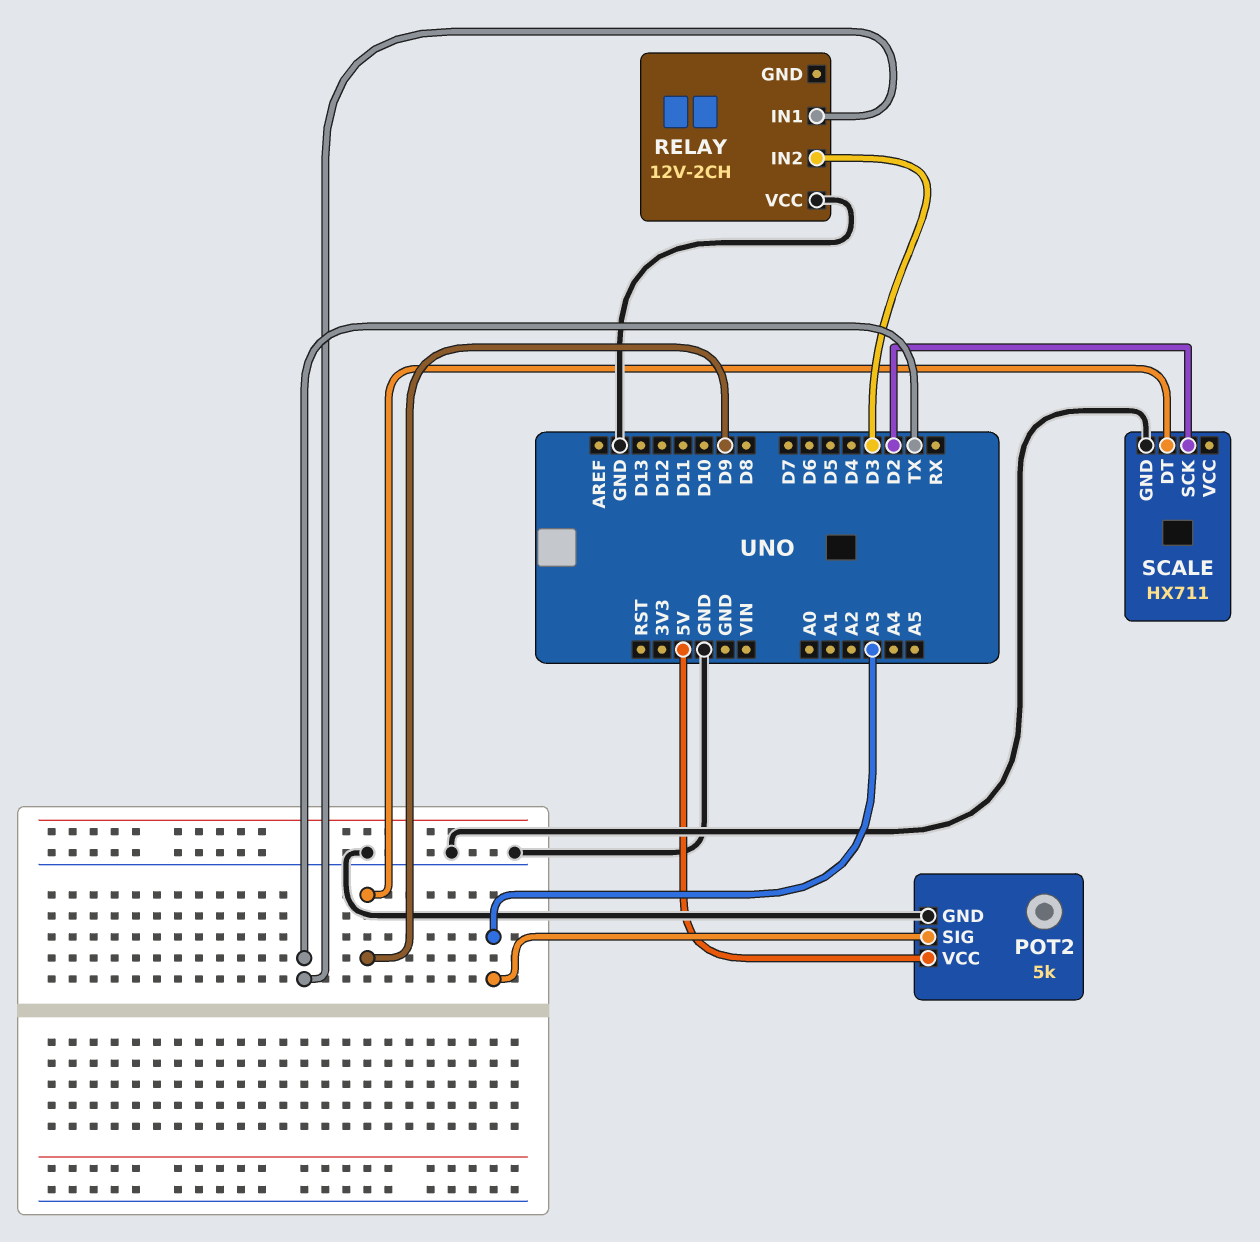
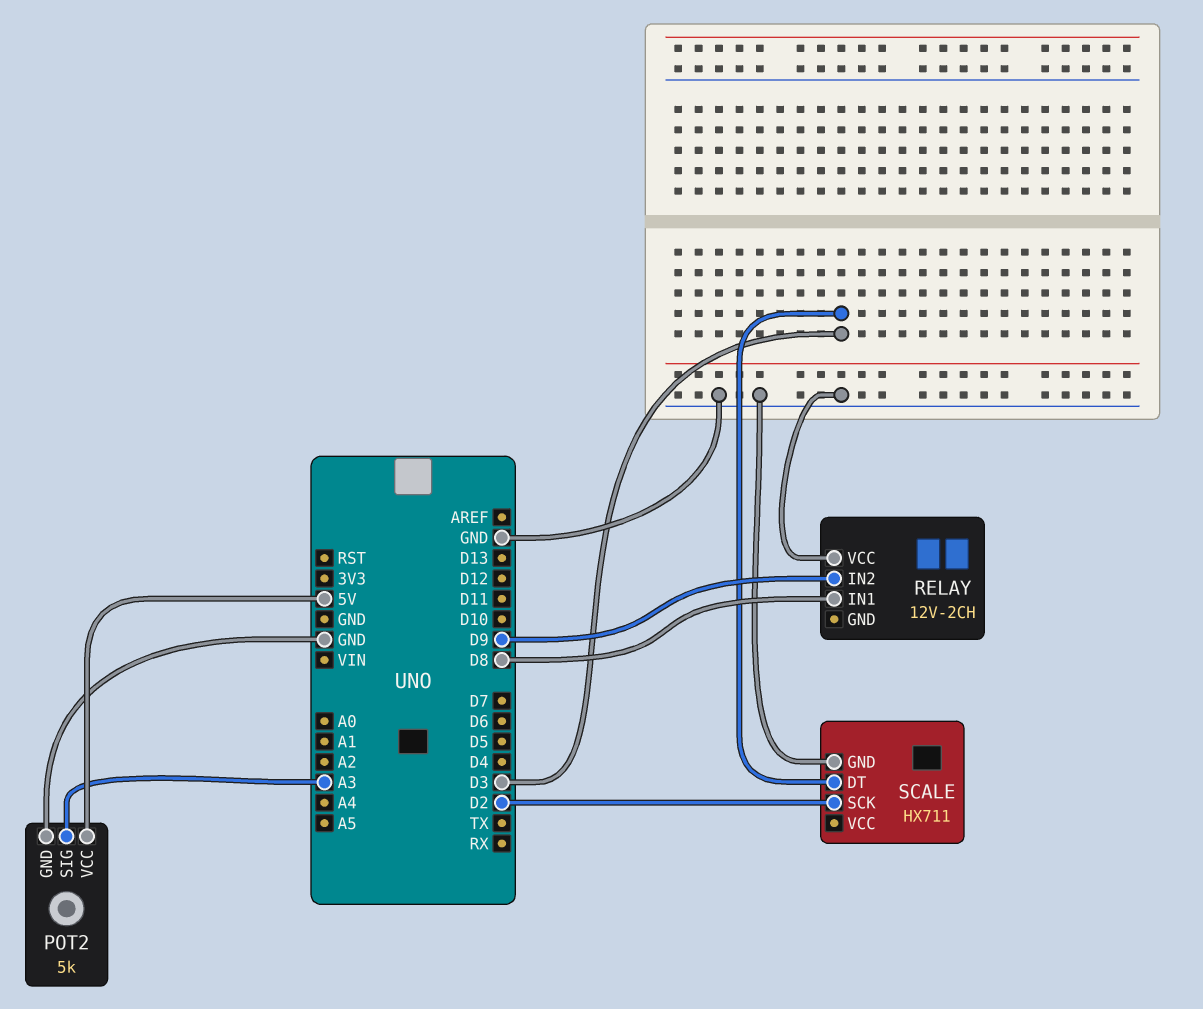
RELAY pin IN1: TX -> D8
RELAY pin IN2: D3 -> D9
SCALE pin DT: D9 -> D3

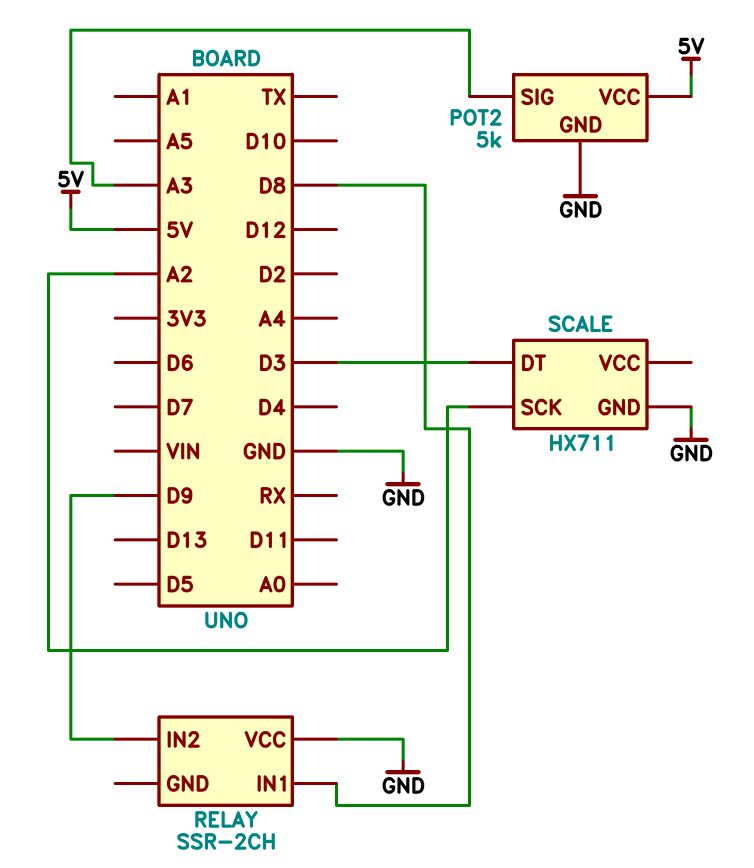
RELAY: 12V-2CH -> SSR-2CH
SCALE pin SCK: D2 -> A2

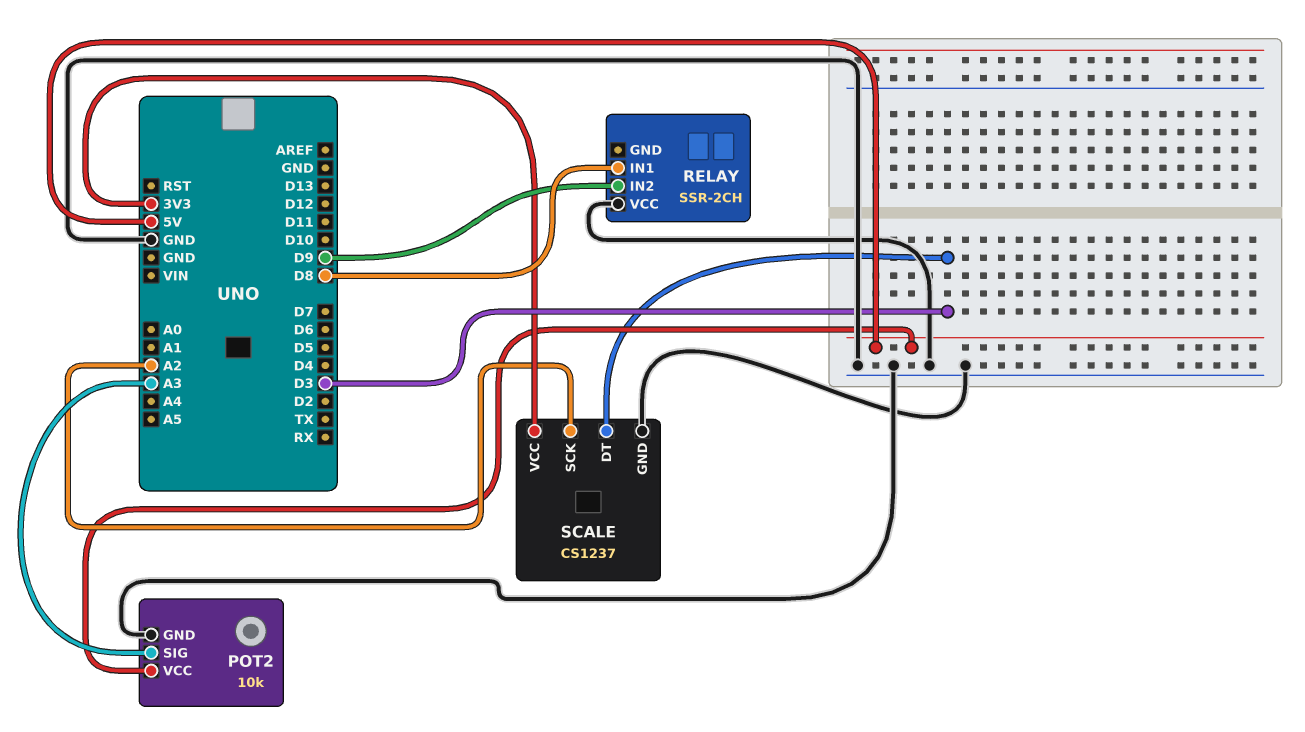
POT2: 5k -> 10k
SCALE: HX711 -> CS1237
SCALE pin VCC: none -> 3V3

